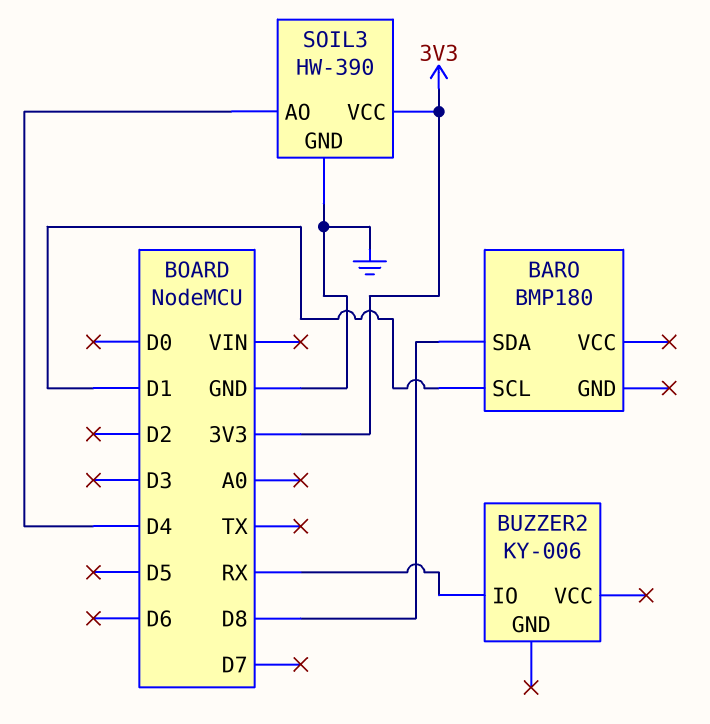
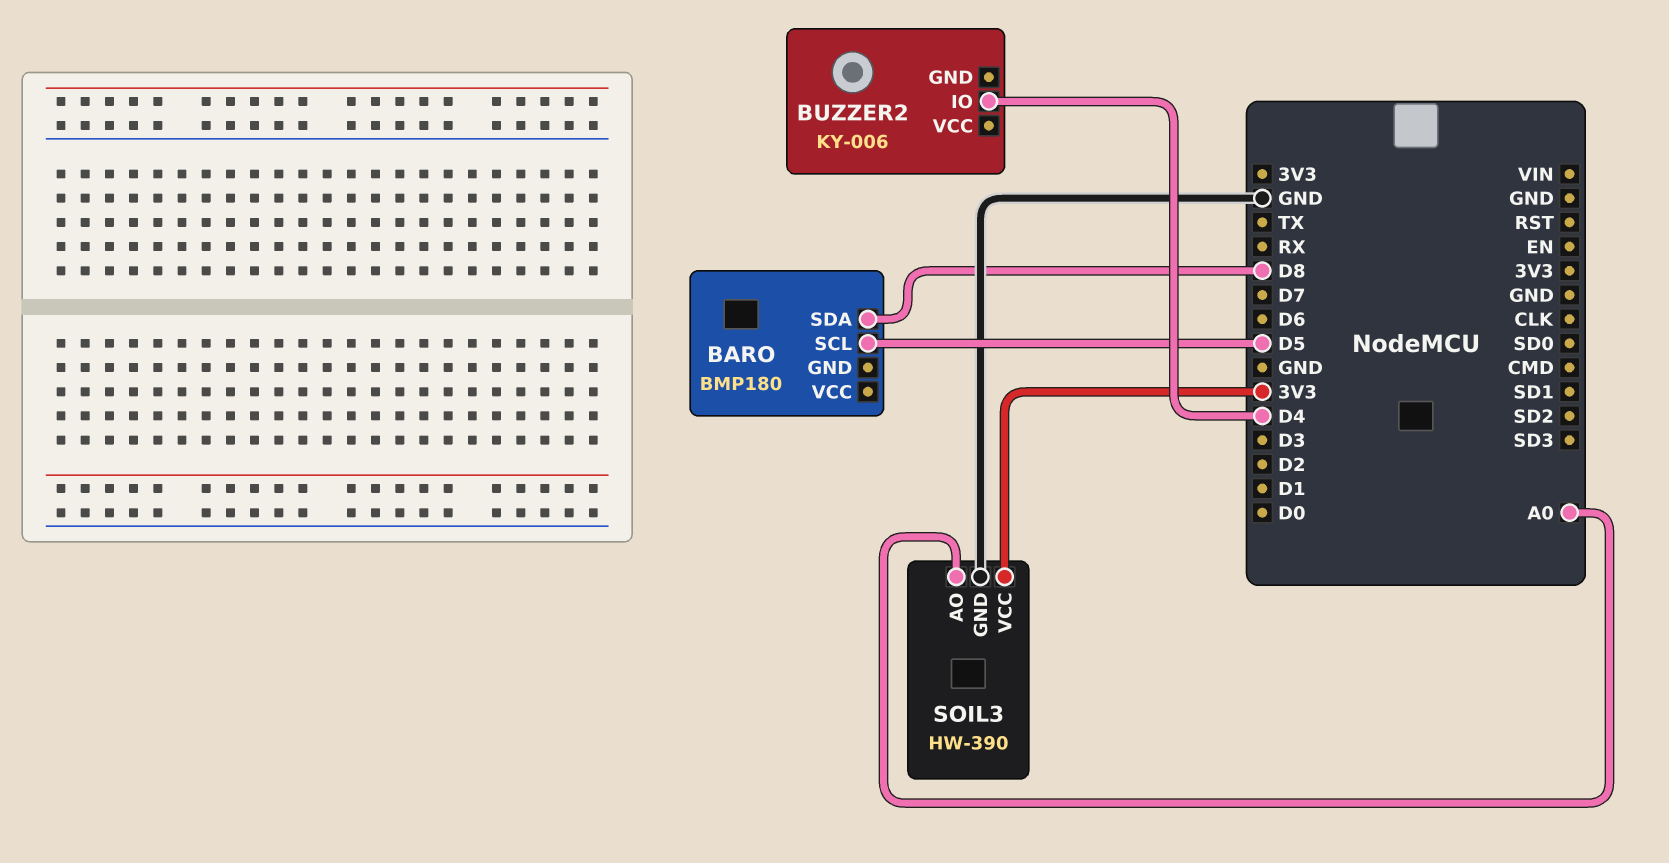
BARO pin SCL: D1 -> D5
BUZZER2 pin IO: RX -> D4
SOIL3 pin AO: D4 -> A0

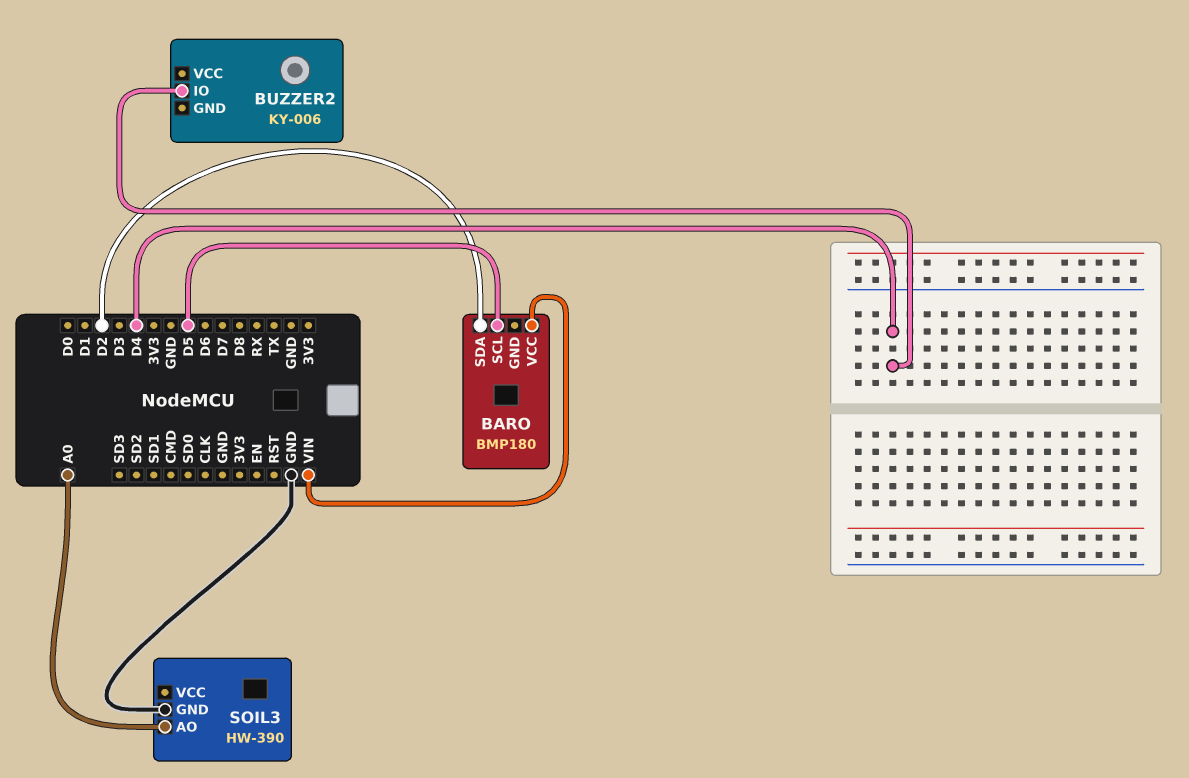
BARO pin SDA: D8 -> D2
BARO pin VCC: none -> VIN
SOIL3 pin VCC: 3V3 -> none

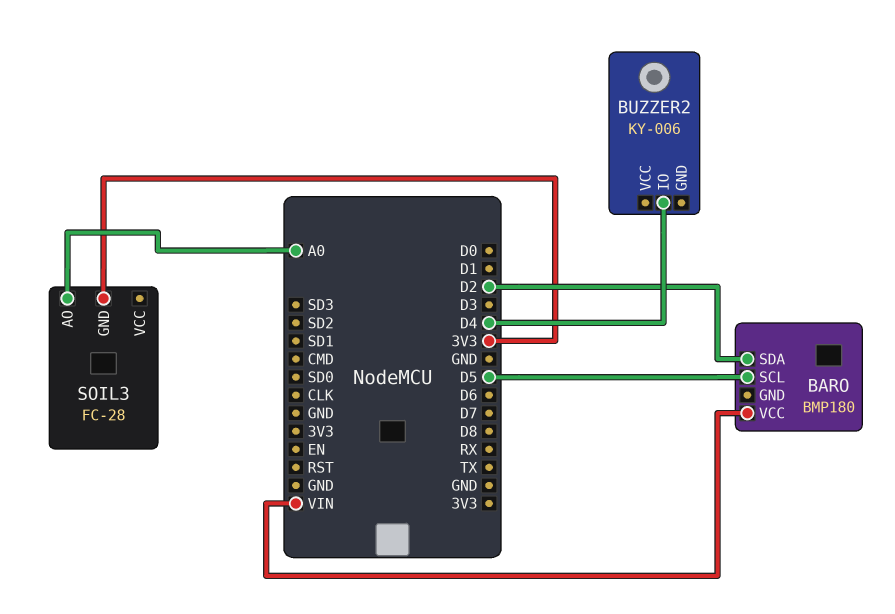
SOIL3: HW-390 -> FC-28
SOIL3 pin GND: GND -> 3V3

